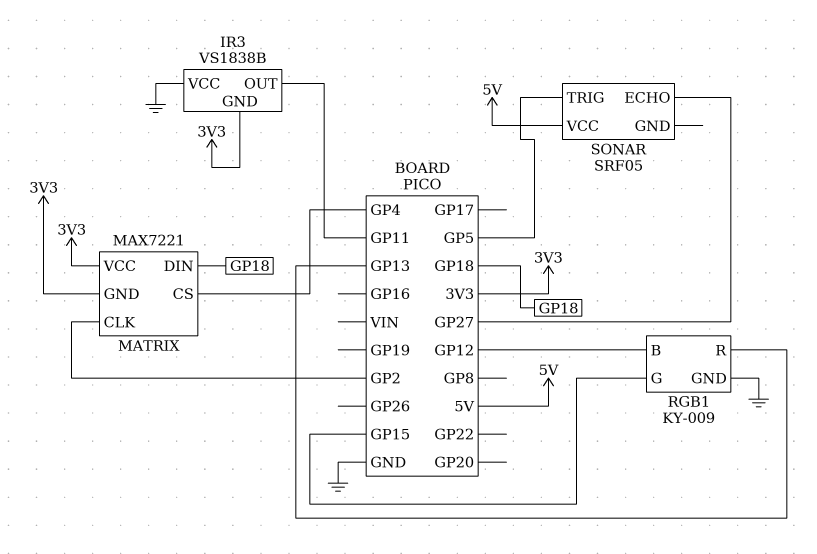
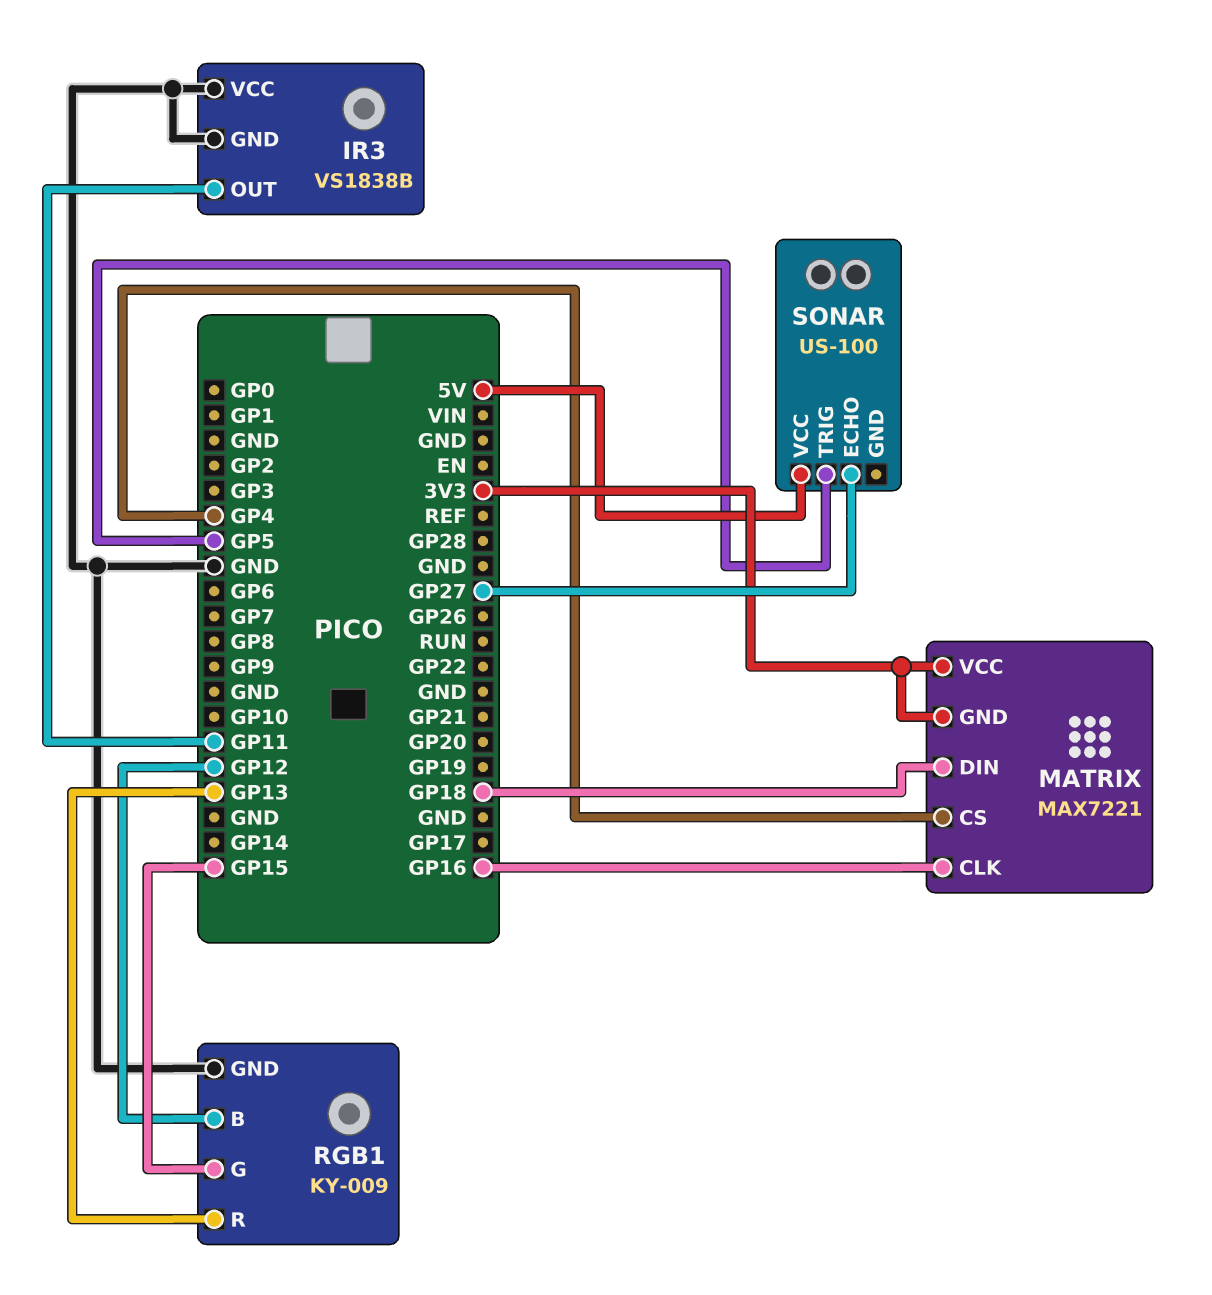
IR3 pin GND: 3V3 -> GND
MATRIX pin CLK: GP2 -> GP16
SONAR: SRF05 -> US-100

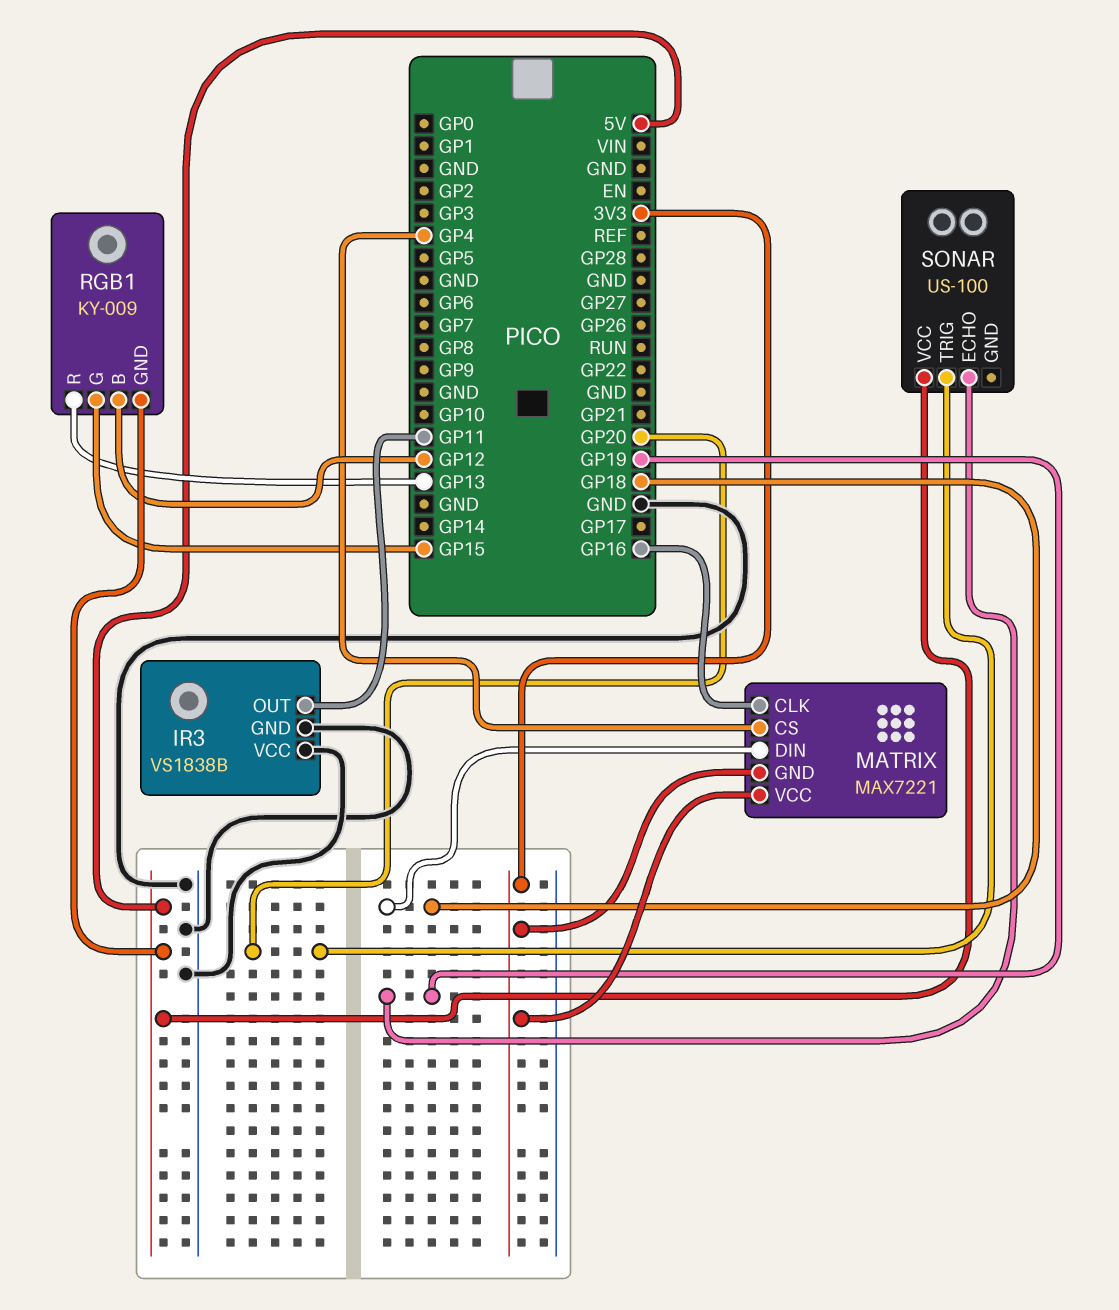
RGB1 pin GND: GND -> 5V
SONAR pin ECHO: GP27 -> GP19
SONAR pin TRIG: GP5 -> GP20

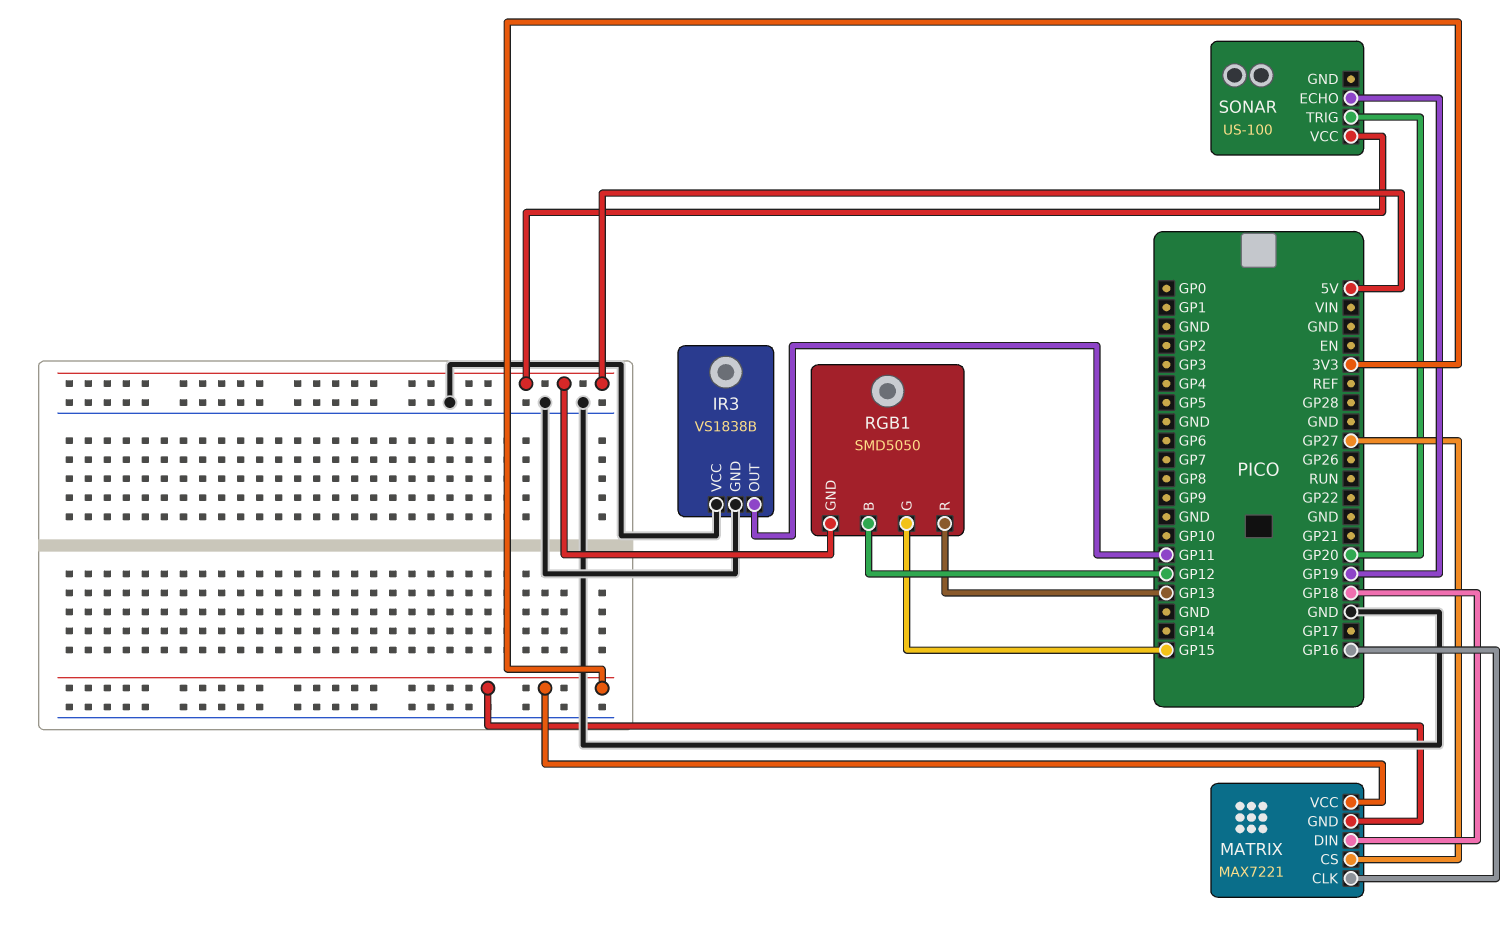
MATRIX pin CS: GP4 -> GP27
RGB1: KY-009 -> SMD5050

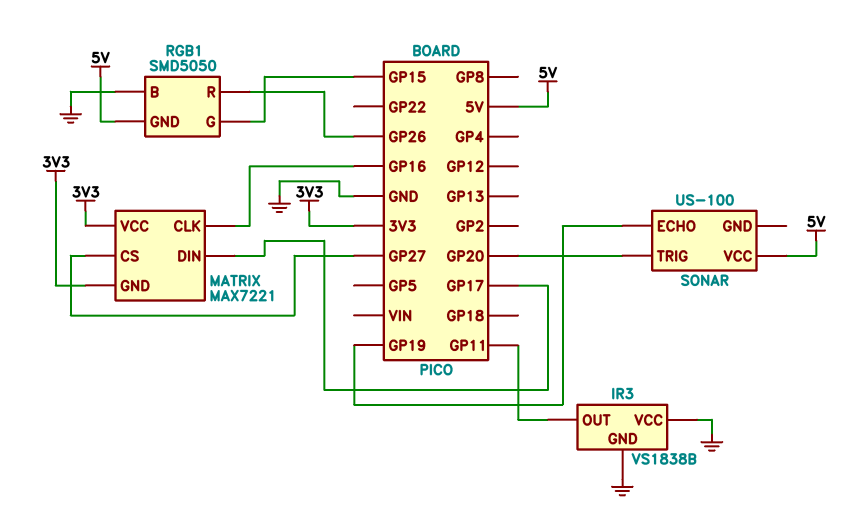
MATRIX pin DIN: GP18 -> GP17
RGB1 pin B: GP12 -> GND
RGB1 pin R: GP13 -> GP26

